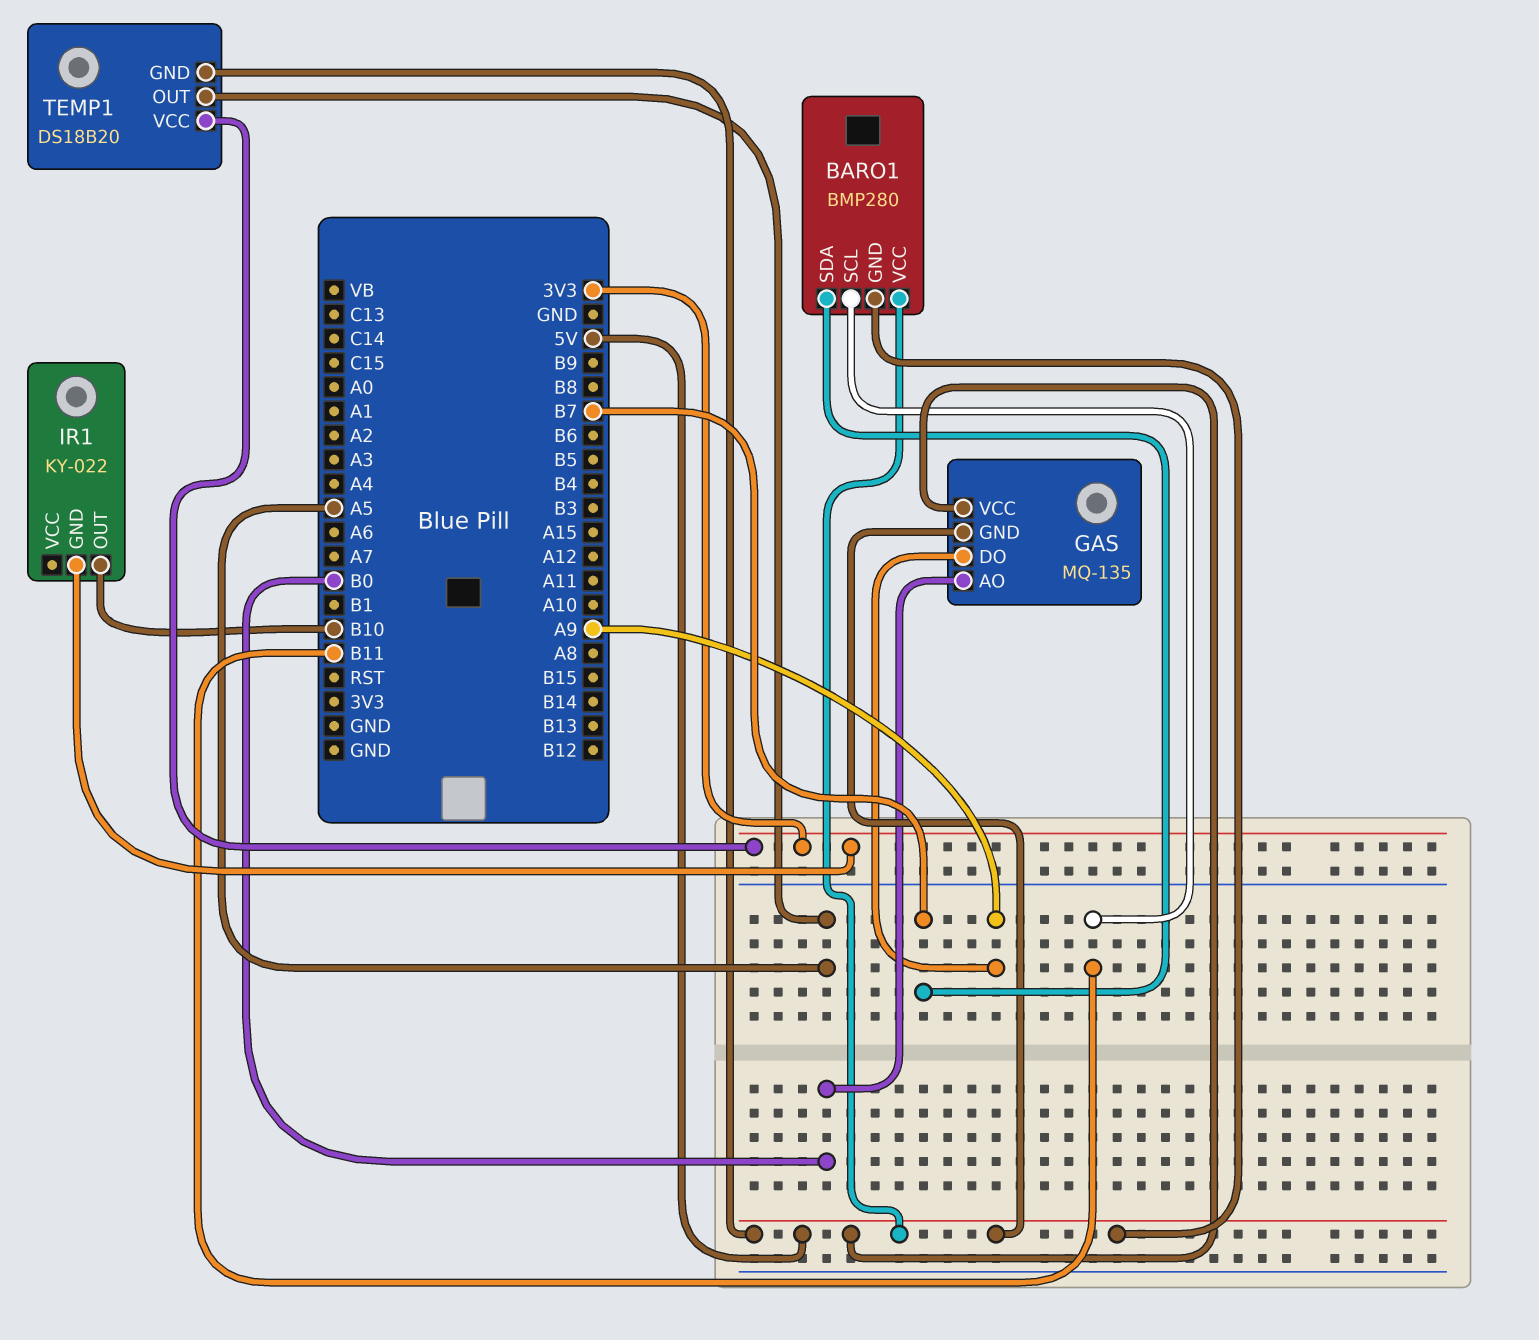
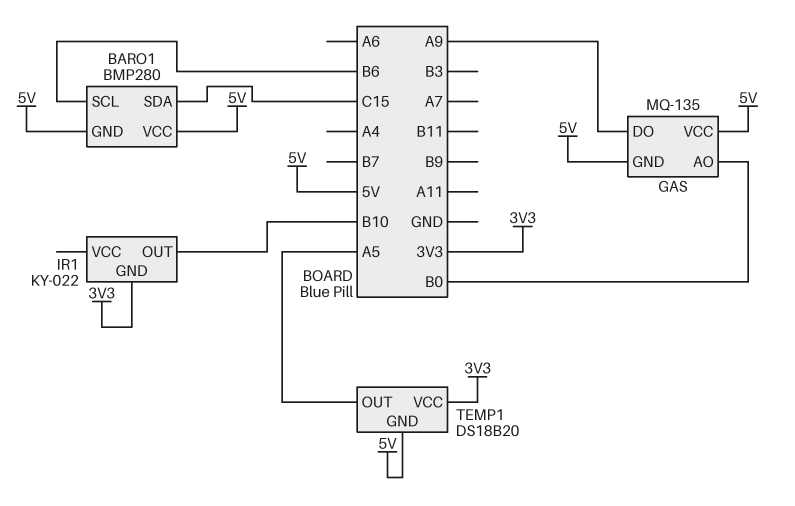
BARO1 pin SCL: B11 -> B6
BARO1 pin SDA: B7 -> C15

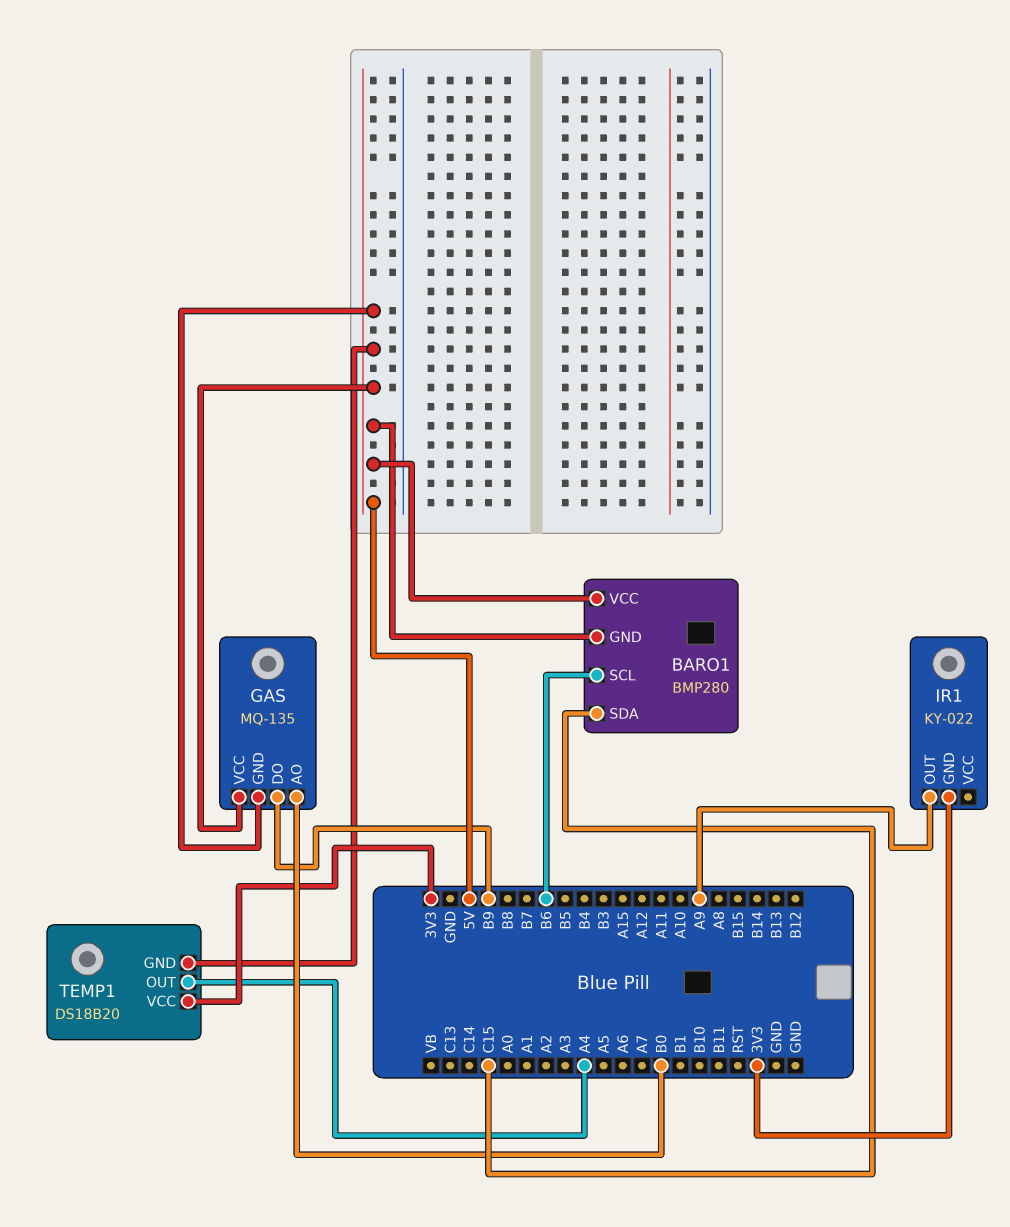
GAS pin DO: A9 -> B9
IR1 pin OUT: B10 -> A9
TEMP1 pin OUT: A5 -> A4

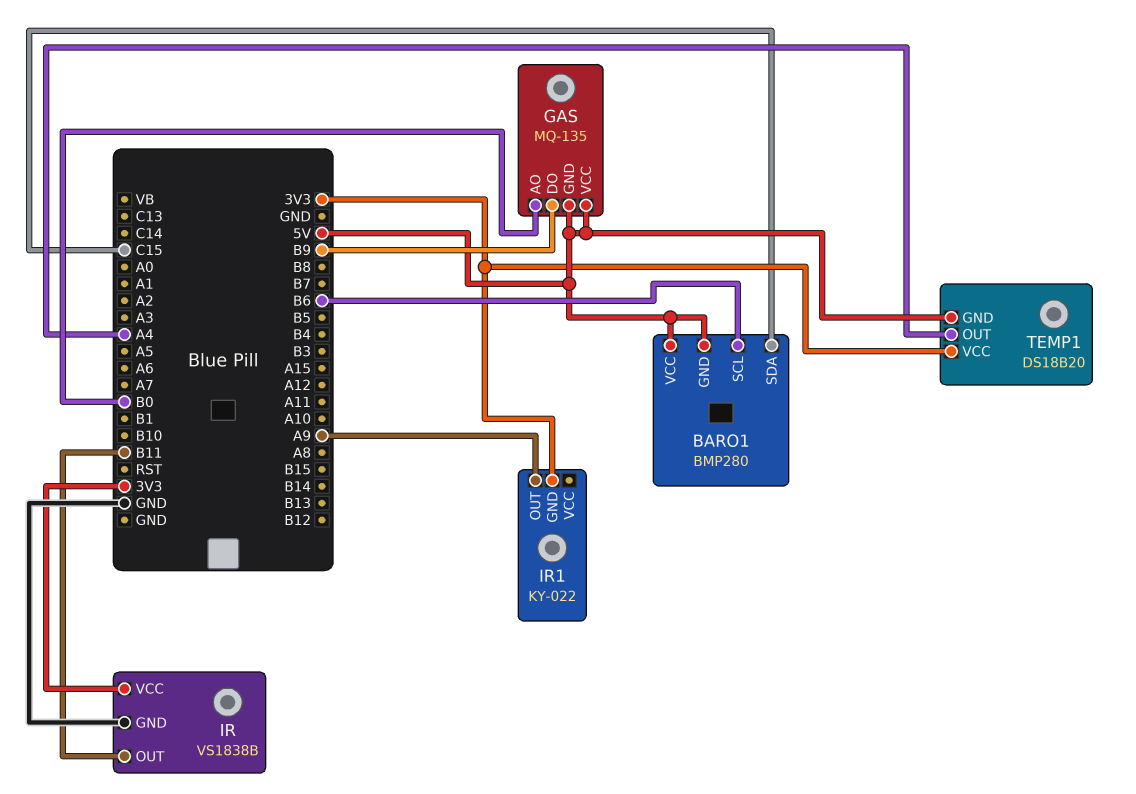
IR: none -> VS1838B
IR pin GND: none -> GND
IR pin OUT: none -> B11
IR pin VCC: none -> 3V3

